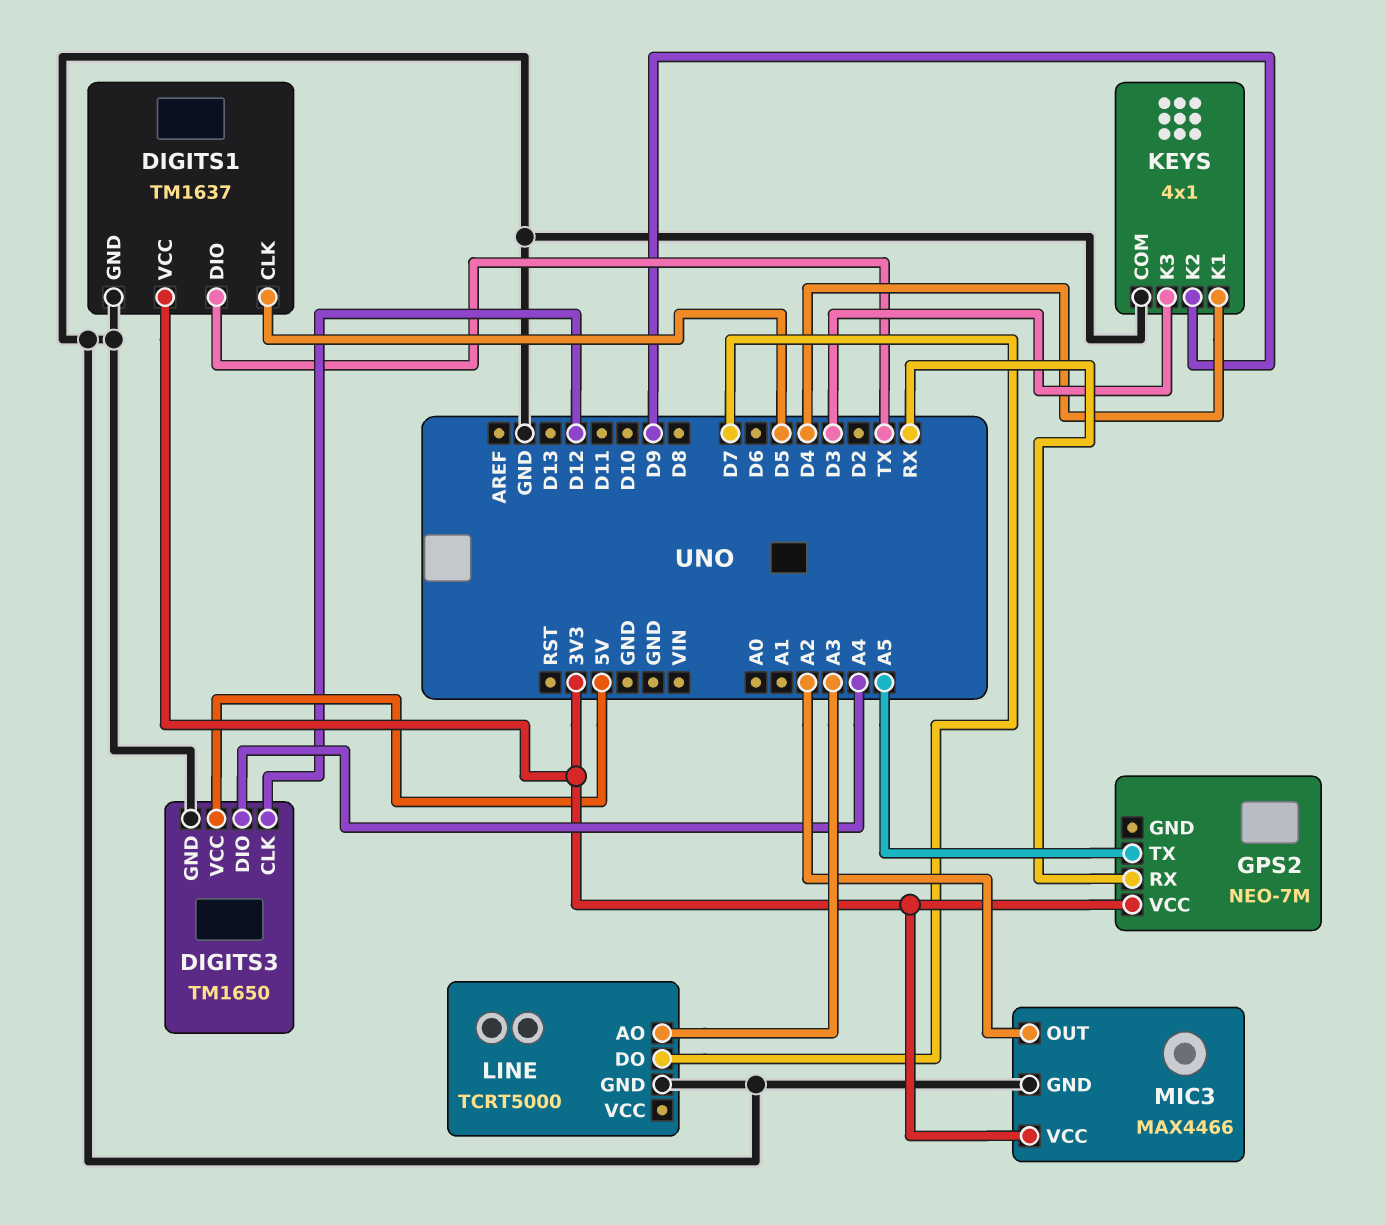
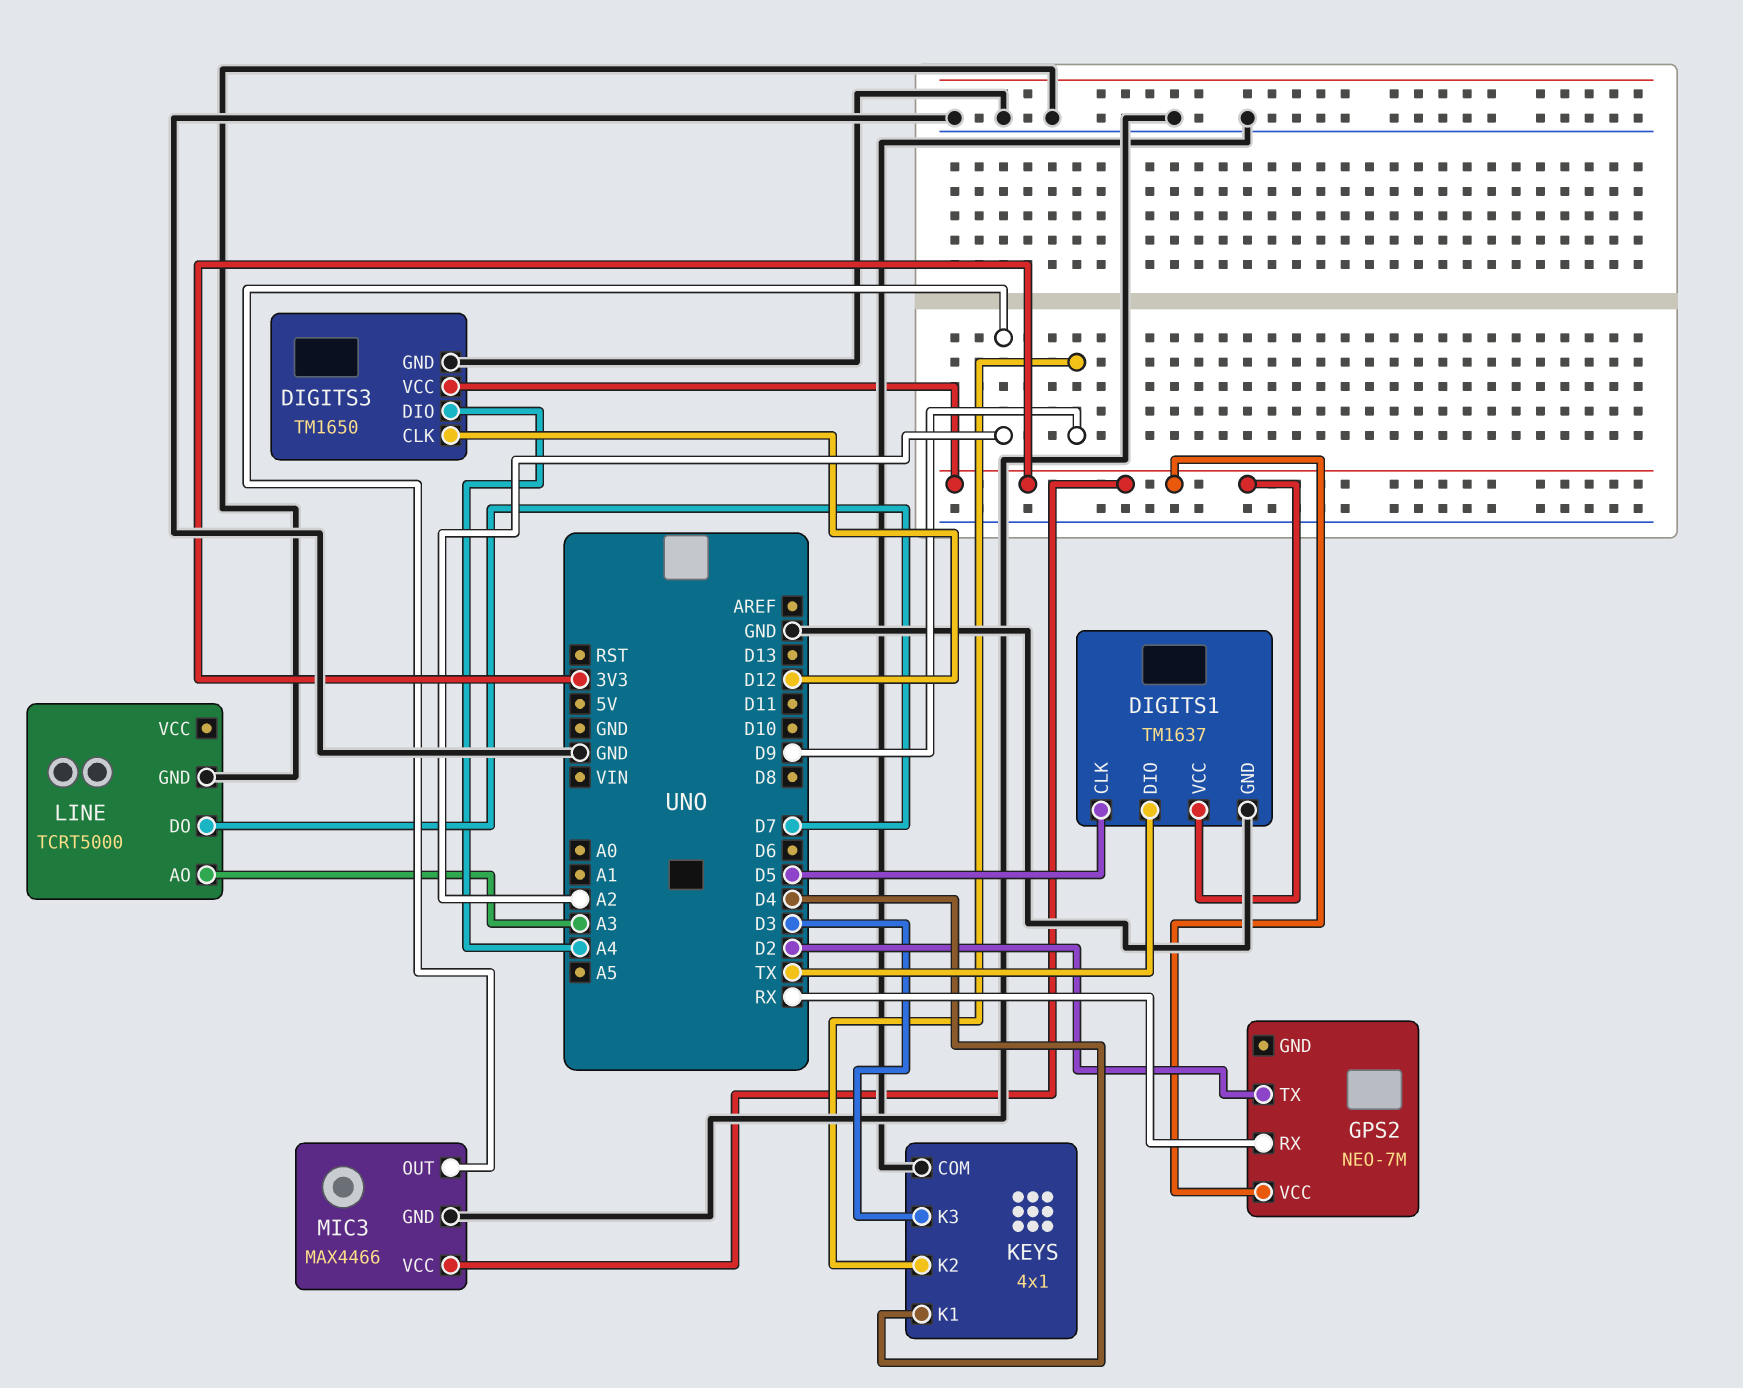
DIGITS3 pin VCC: 5V -> 3V3
GPS2 pin TX: A5 -> D2

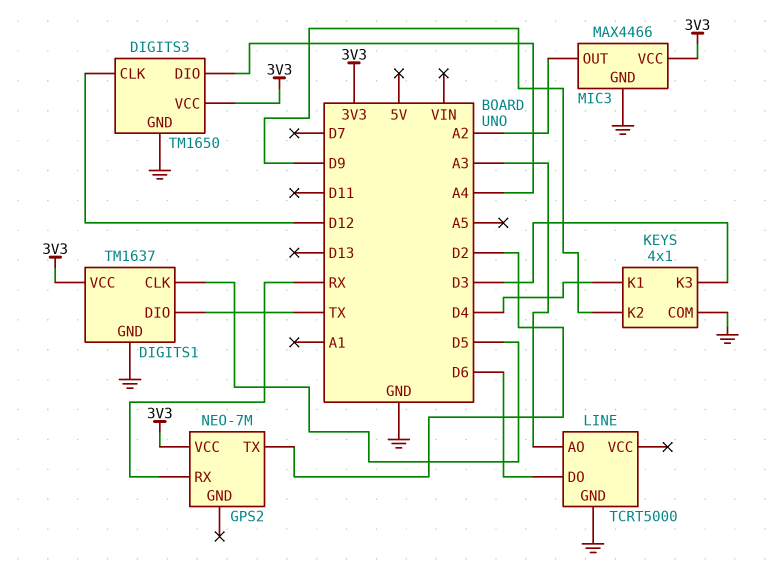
LINE pin DO: D7 -> D6

